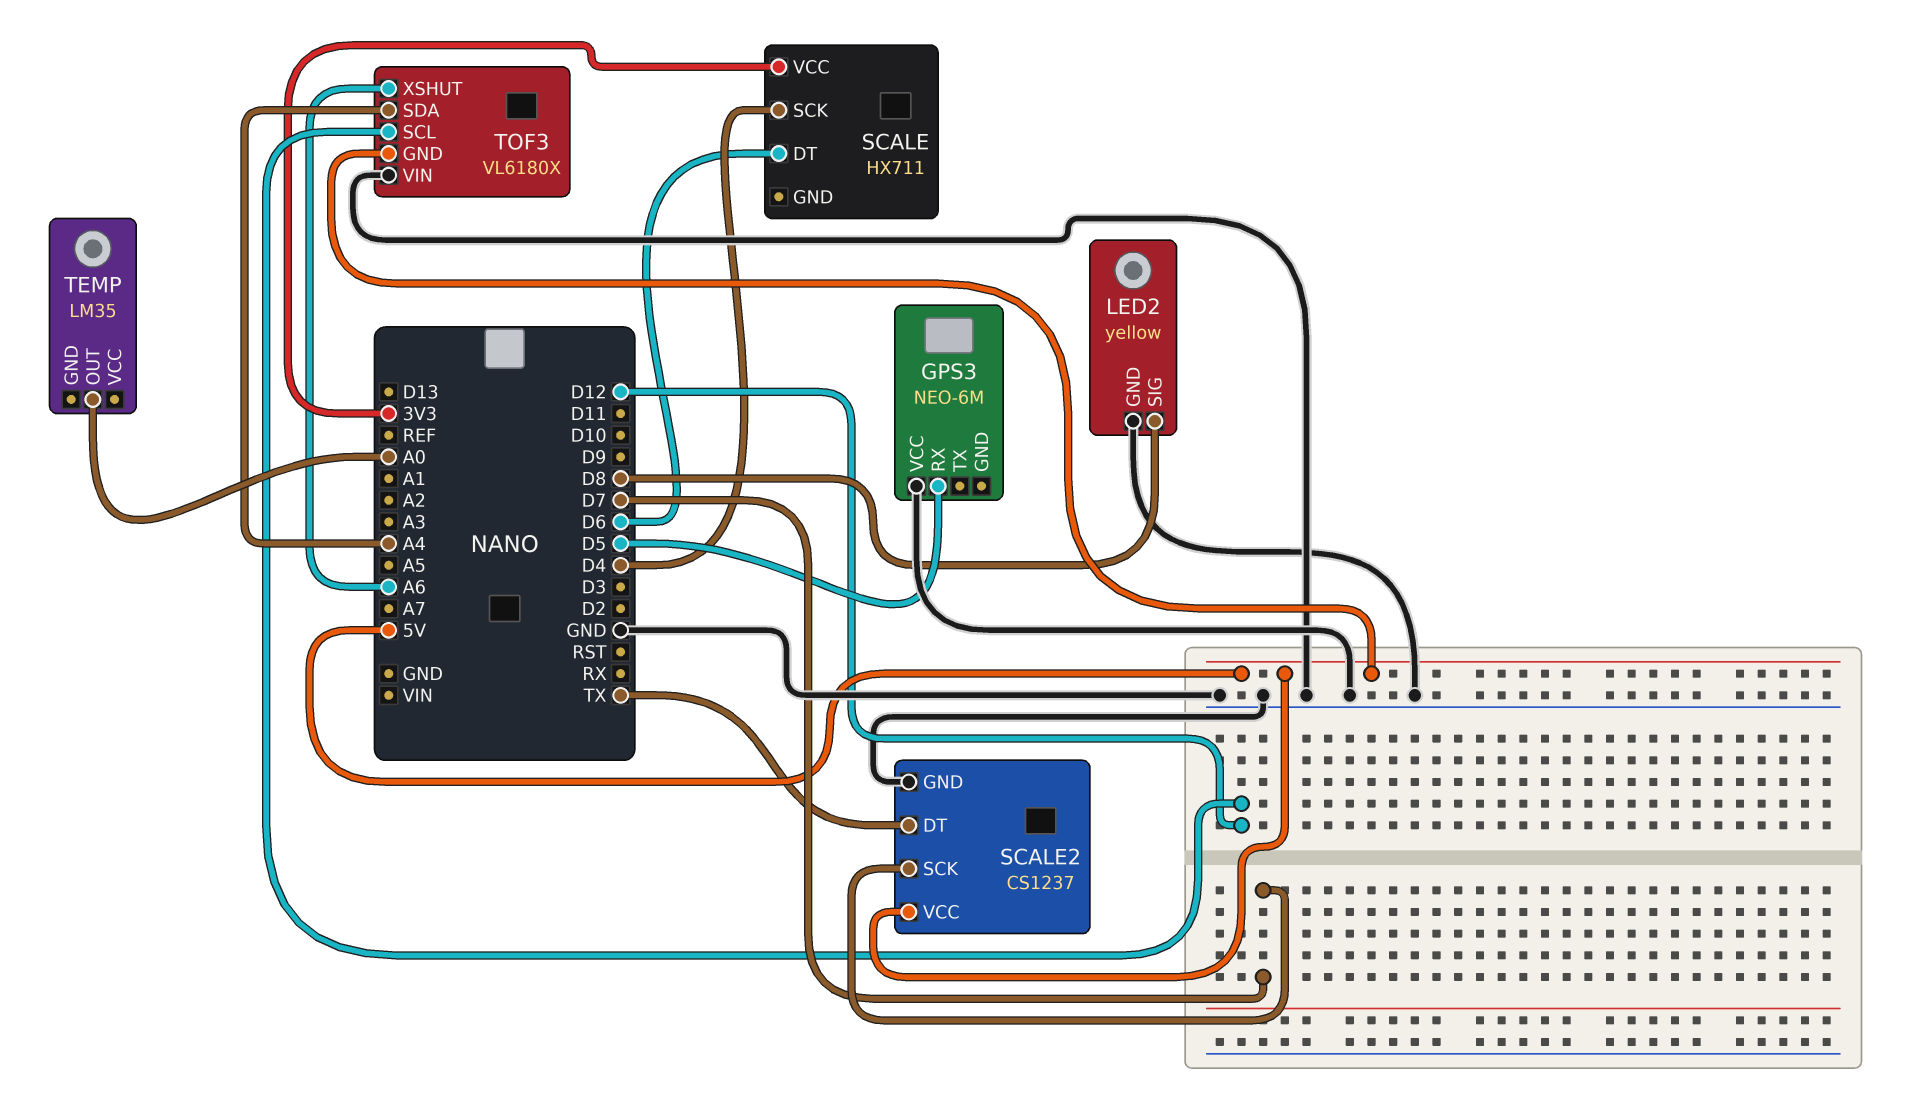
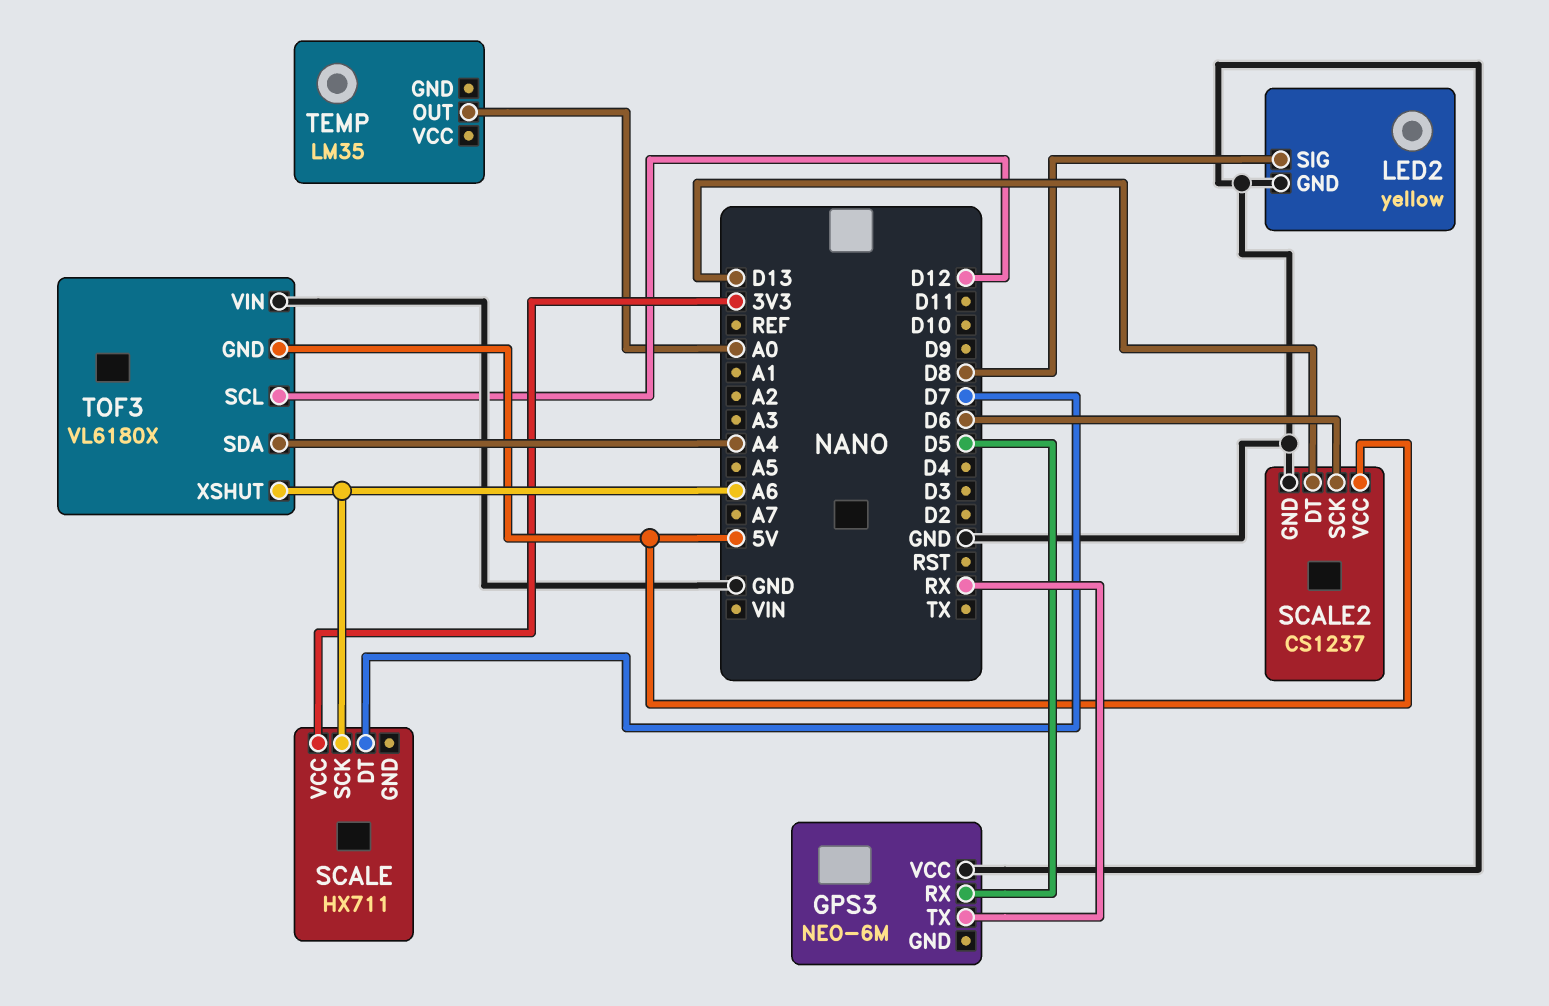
GPS3 pin TX: none -> RX
SCALE pin DT: D6 -> D7
SCALE pin SCK: D4 -> A6
SCALE2 pin DT: TX -> D13
SCALE2 pin SCK: D7 -> D6

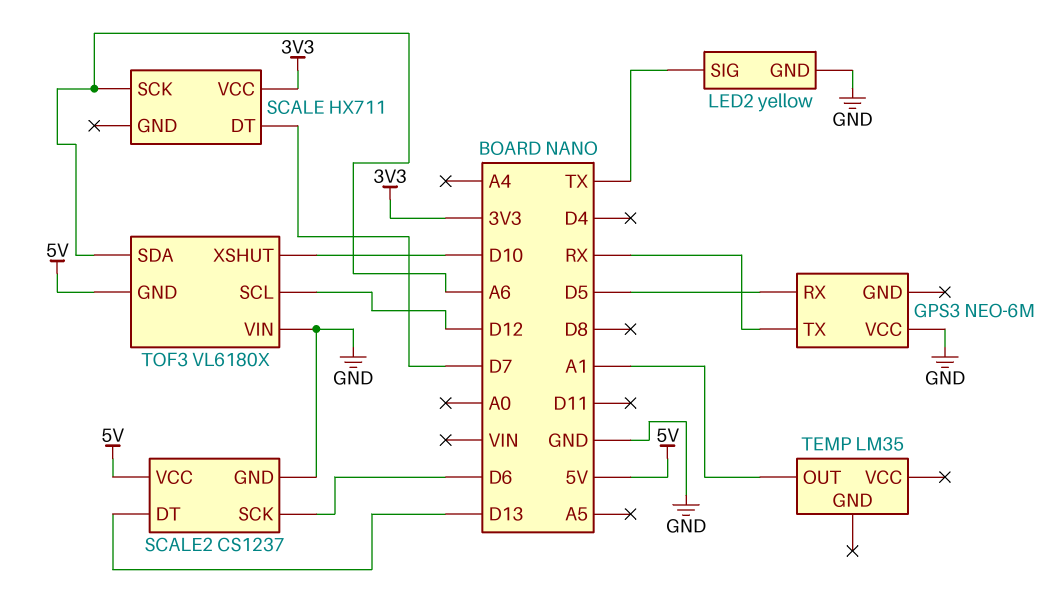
LED2 pin SIG: D8 -> TX
TEMP pin OUT: A0 -> A1
TOF3 pin SDA: A4 -> A6
TOF3 pin XSHUT: A6 -> D10

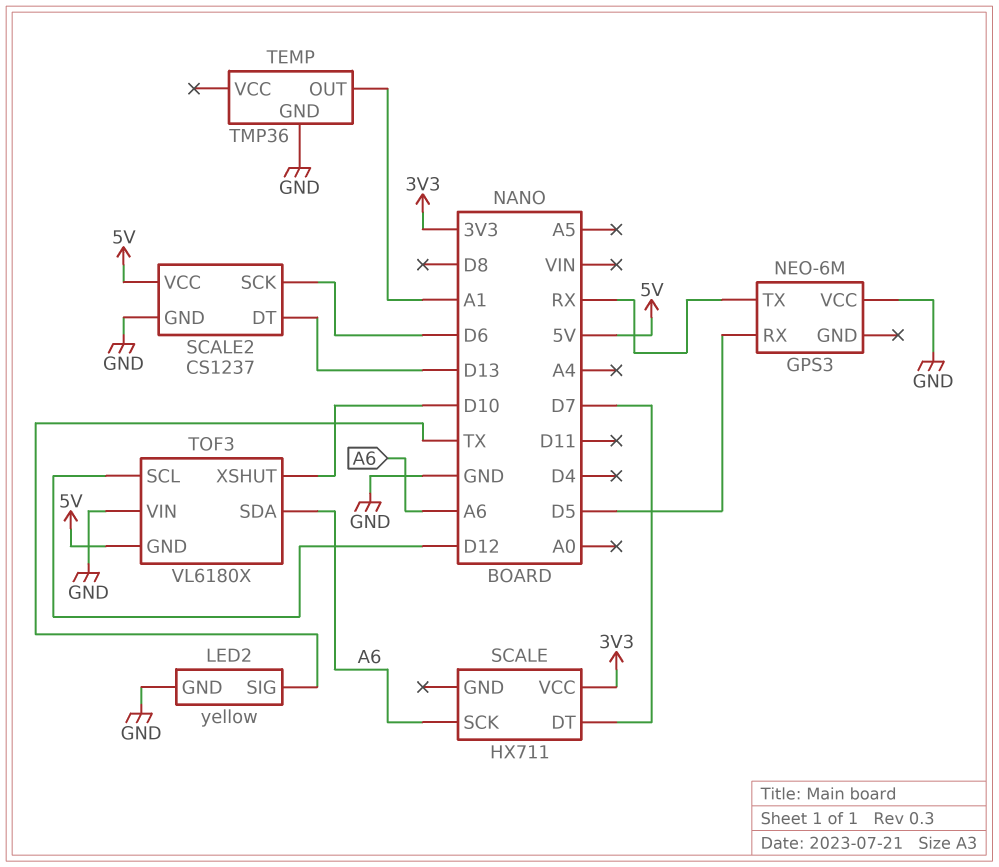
TEMP: LM35 -> TMP36
TEMP pin GND: none -> GND

